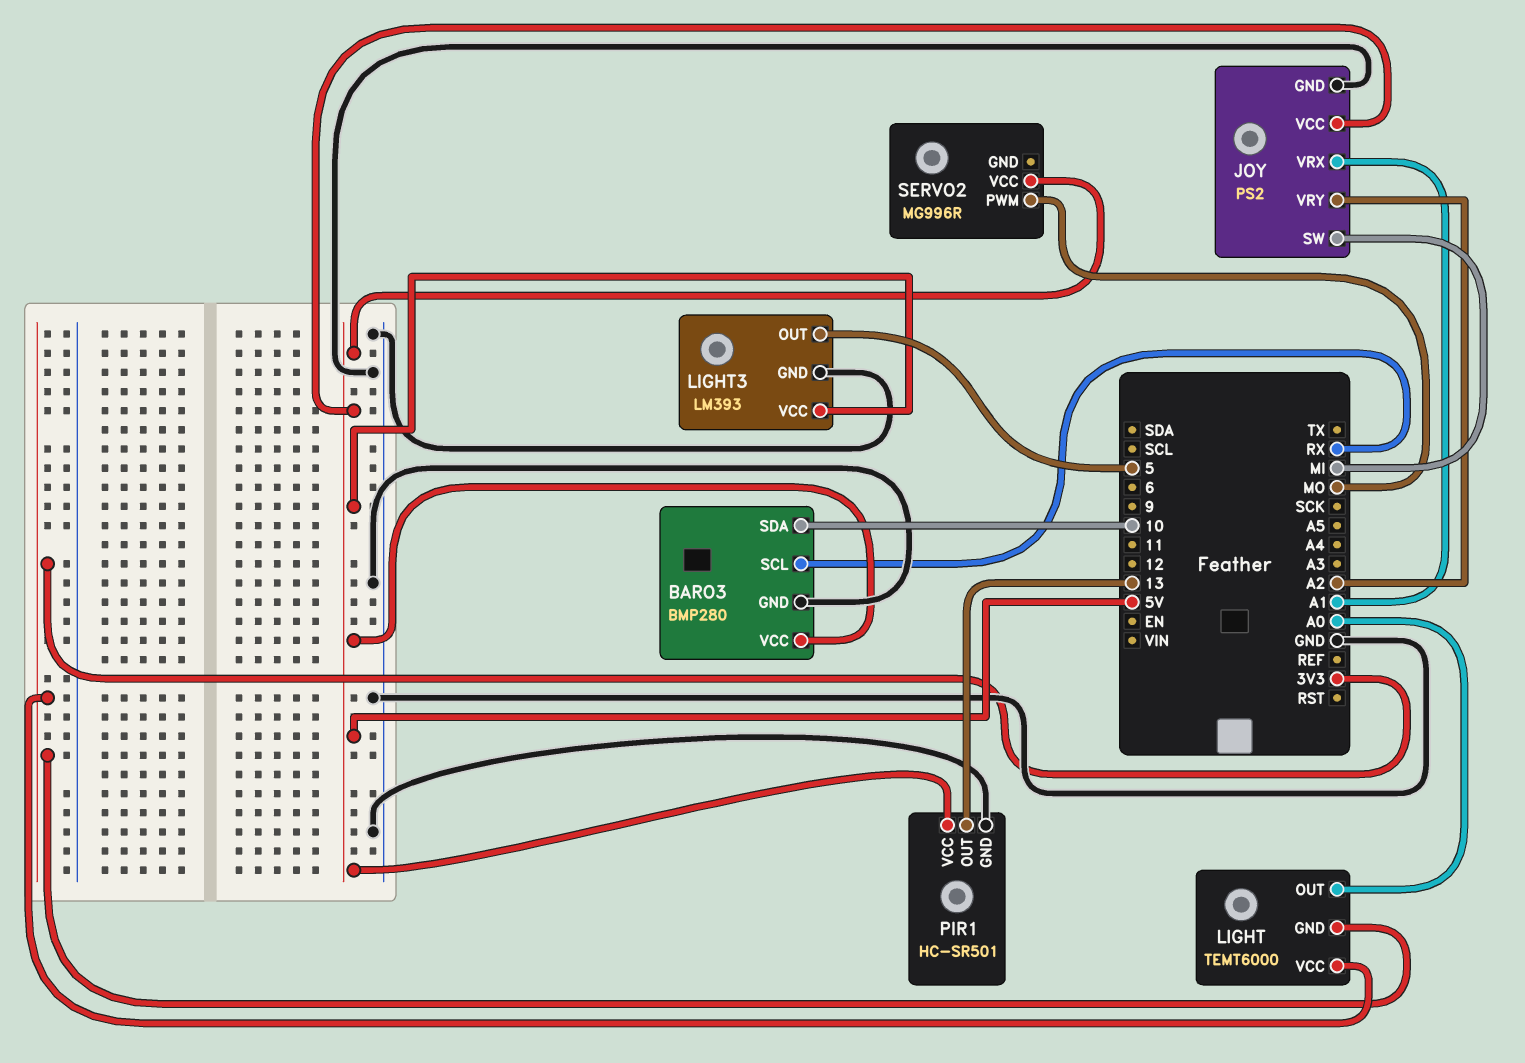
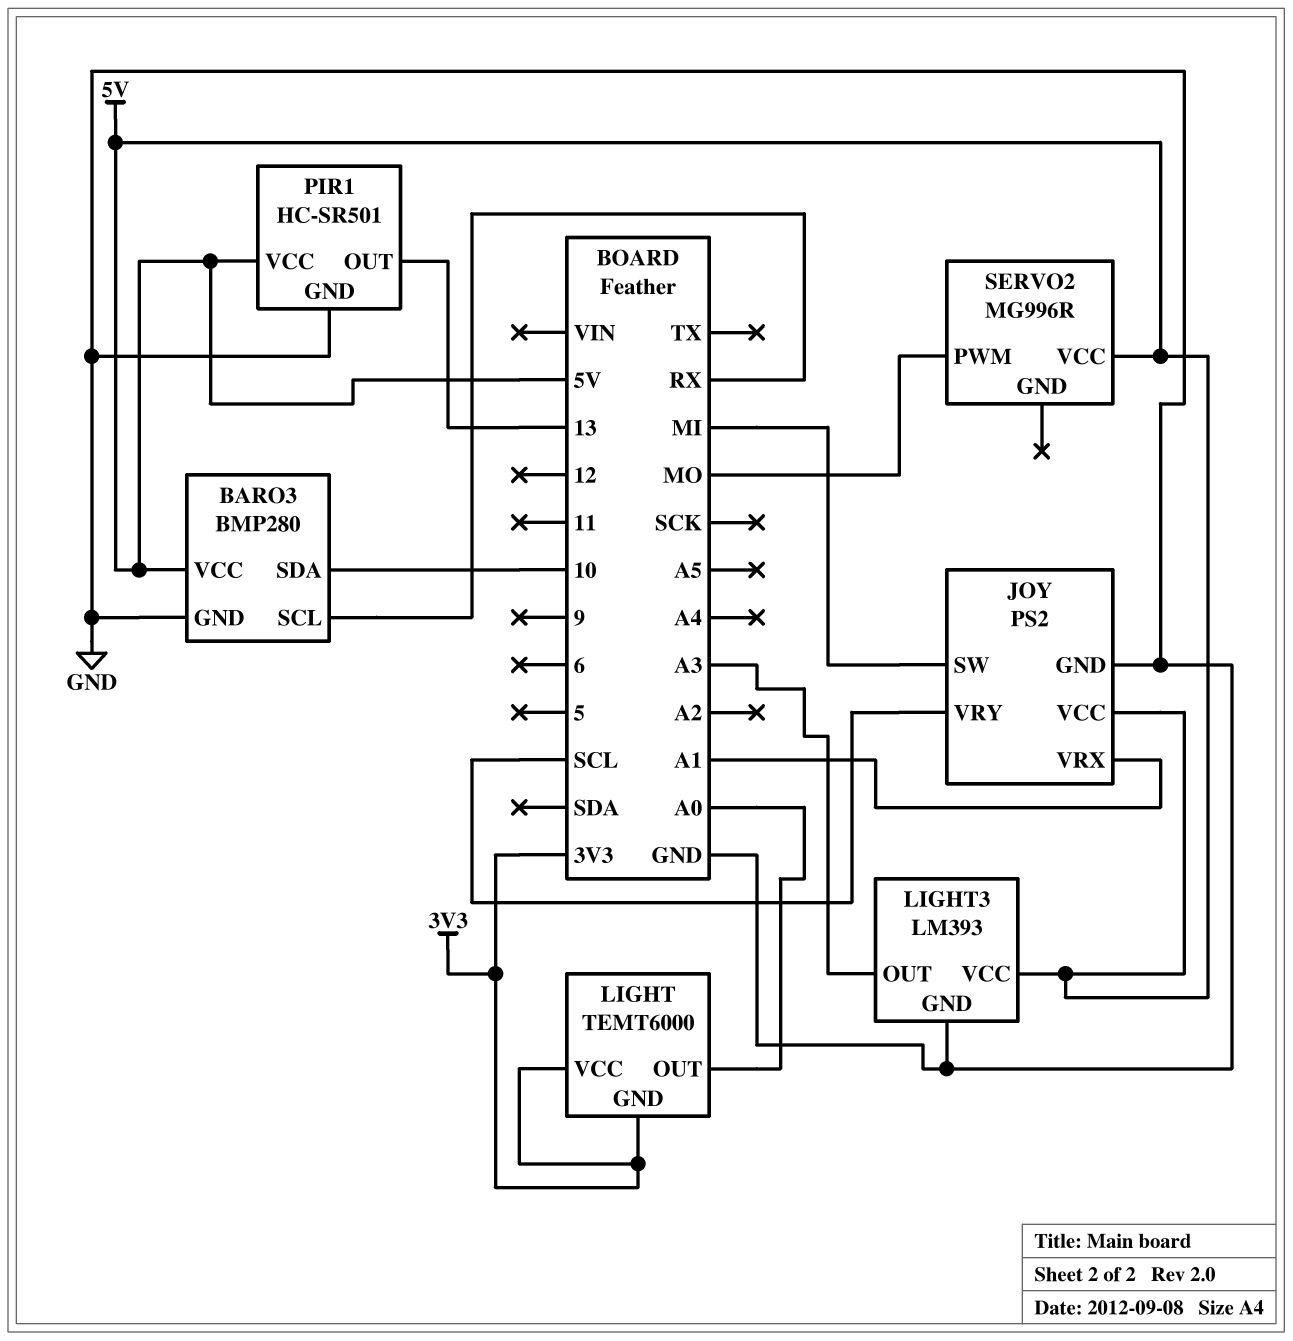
JOY pin VRY: A2 -> SCL
LIGHT3 pin OUT: 5 -> A3

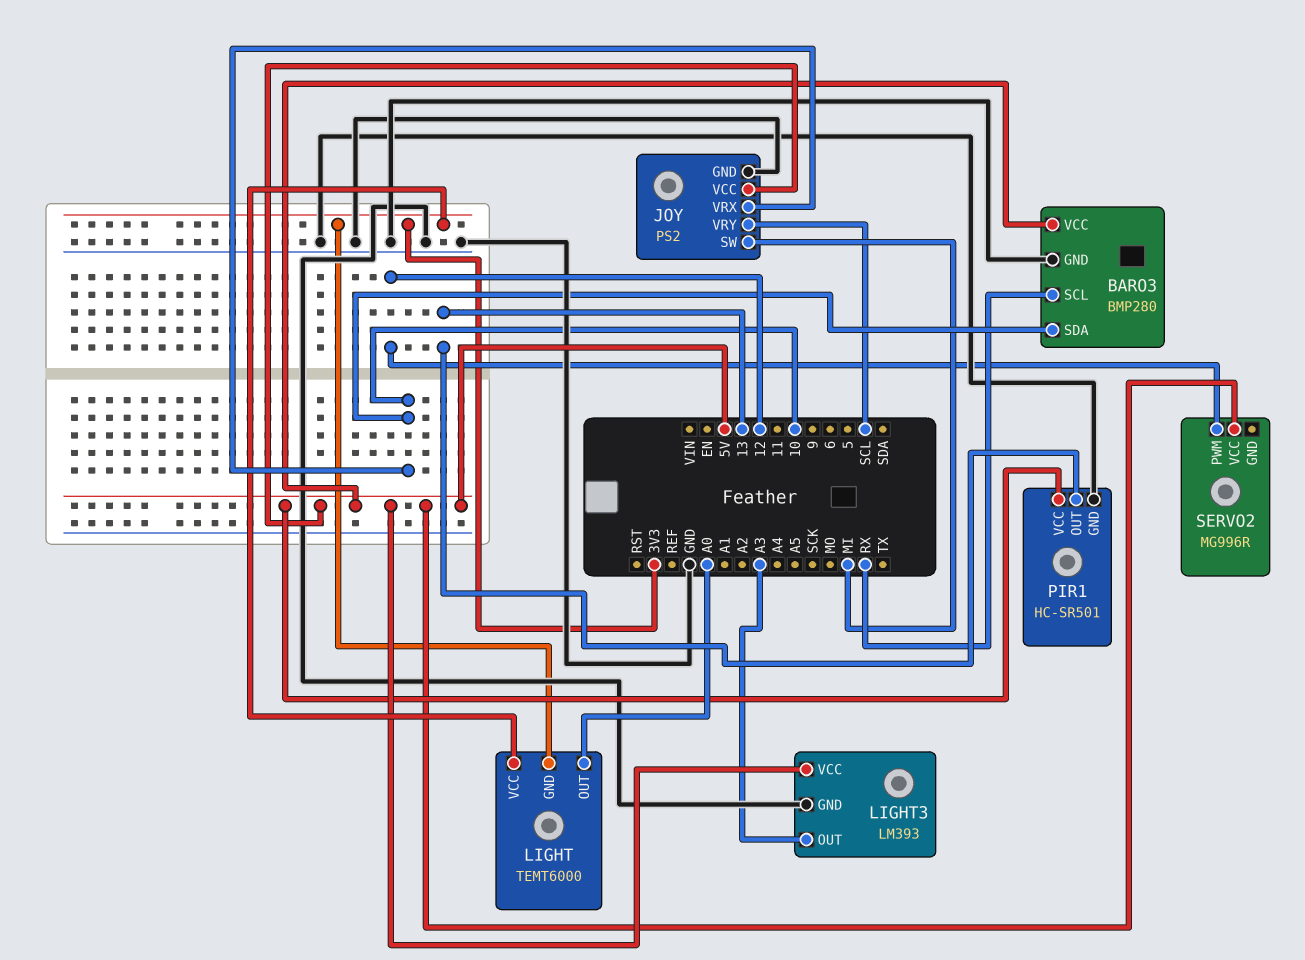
JOY pin VRX: A1 -> 10
SERVO2 pin PWM: MO -> 12

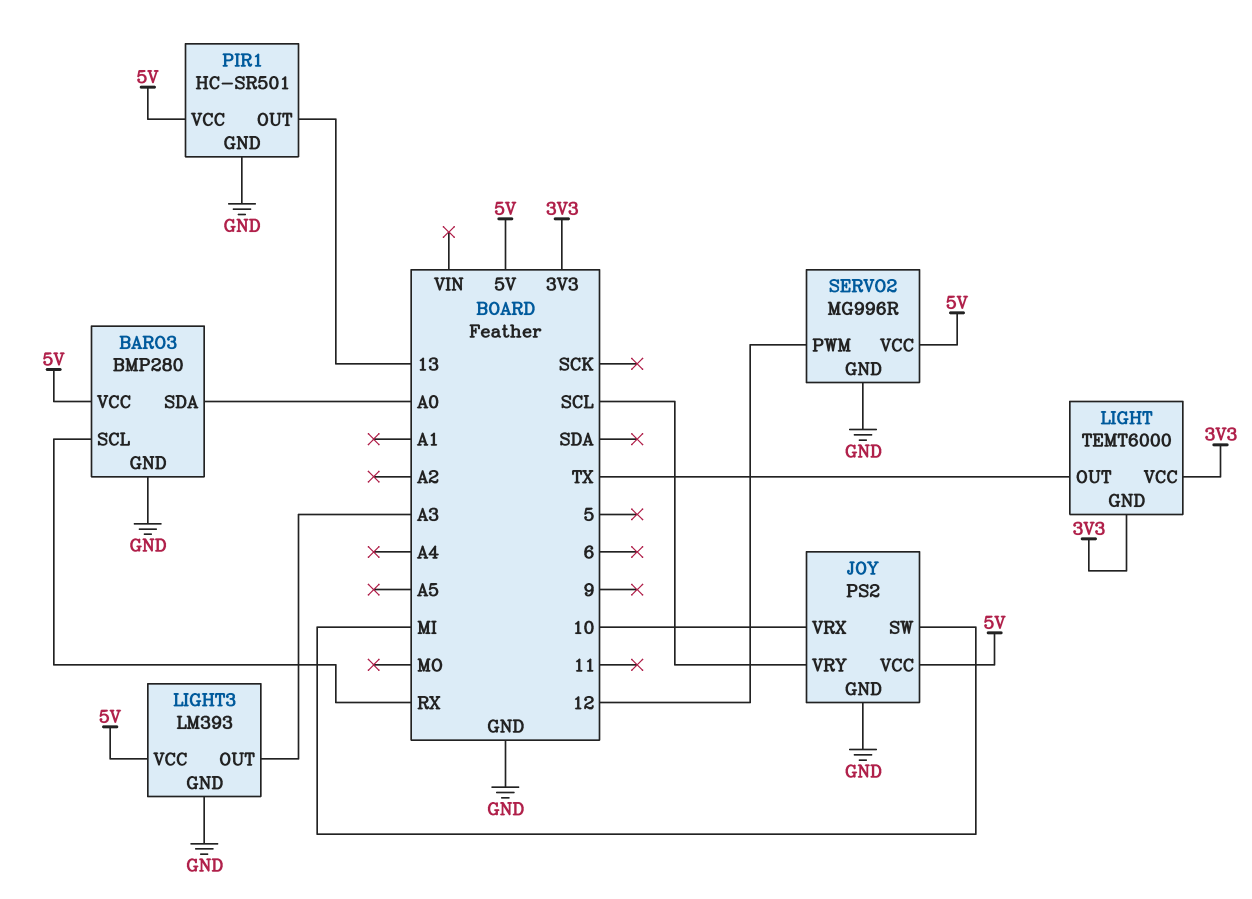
BARO3 pin SDA: 10 -> A0
LIGHT pin OUT: A0 -> TX
SERVO2 pin GND: none -> GND

